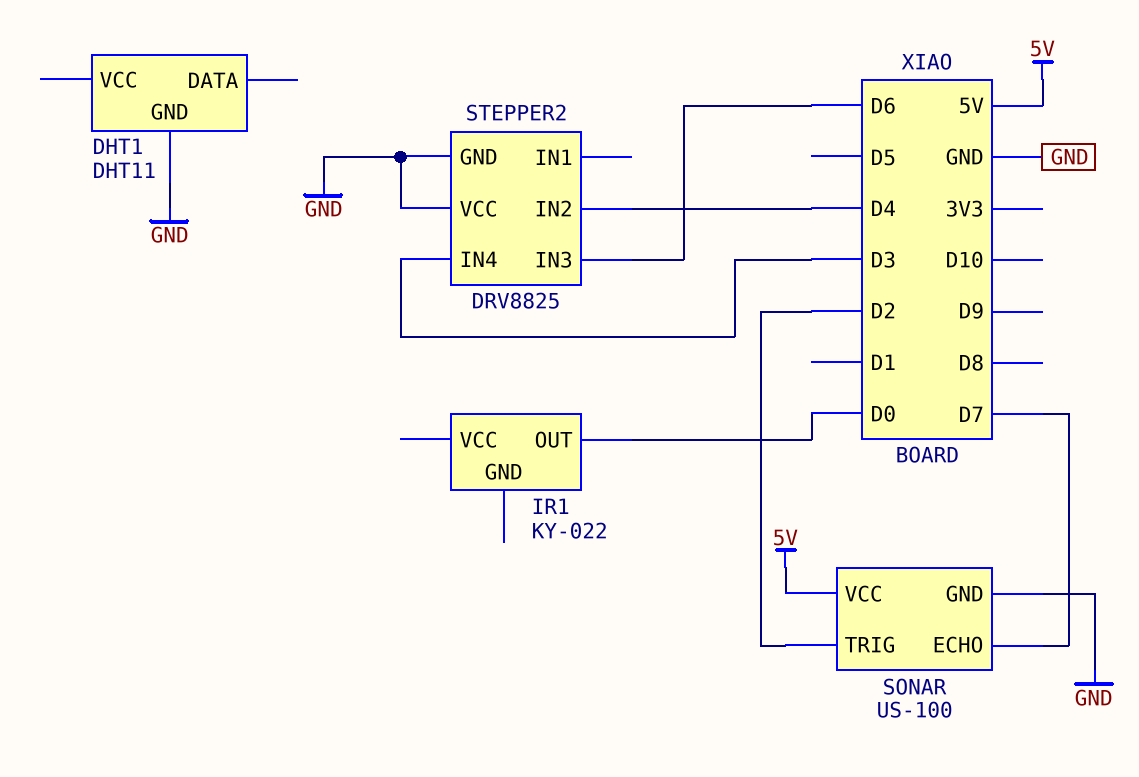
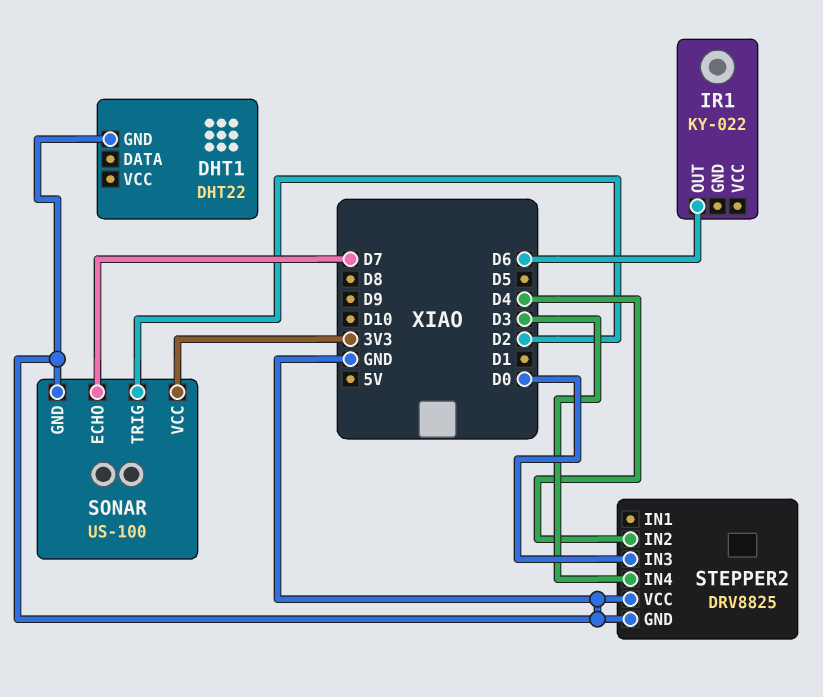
DHT1: DHT11 -> DHT22
IR1 pin OUT: D0 -> D6
SONAR pin VCC: 5V -> 3V3
STEPPER2 pin IN3: D6 -> D0

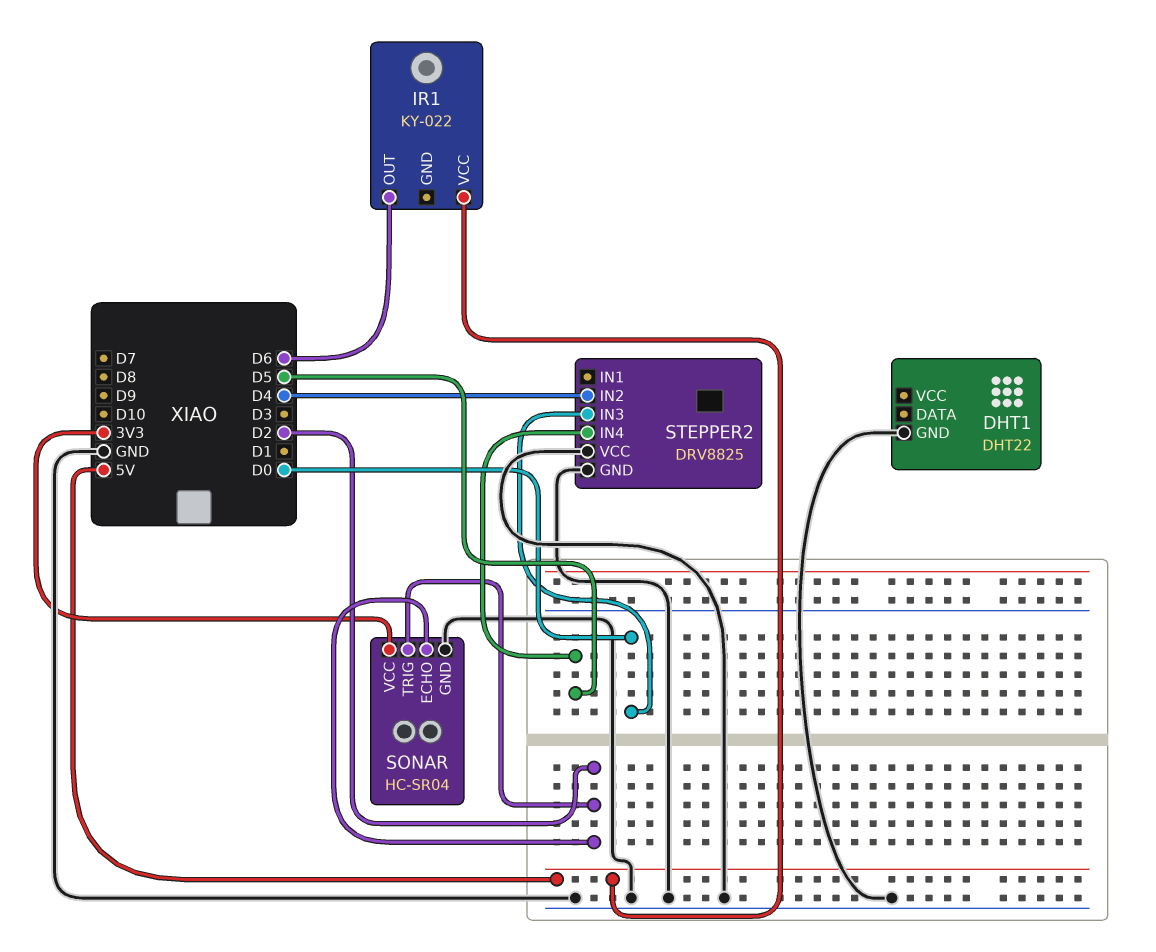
IR1 pin VCC: none -> 5V
SONAR: US-100 -> HC-SR04
SONAR pin ECHO: D7 -> D2
STEPPER2 pin IN4: D3 -> D5

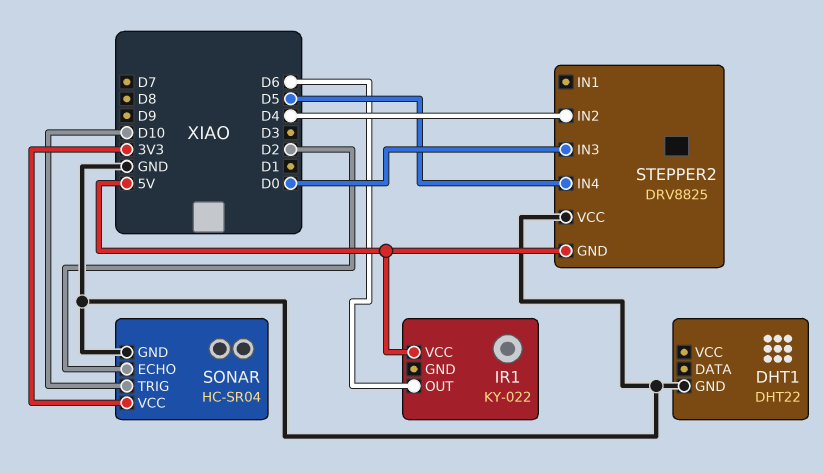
SONAR pin TRIG: D2 -> D10
STEPPER2 pin GND: GND -> 5V

